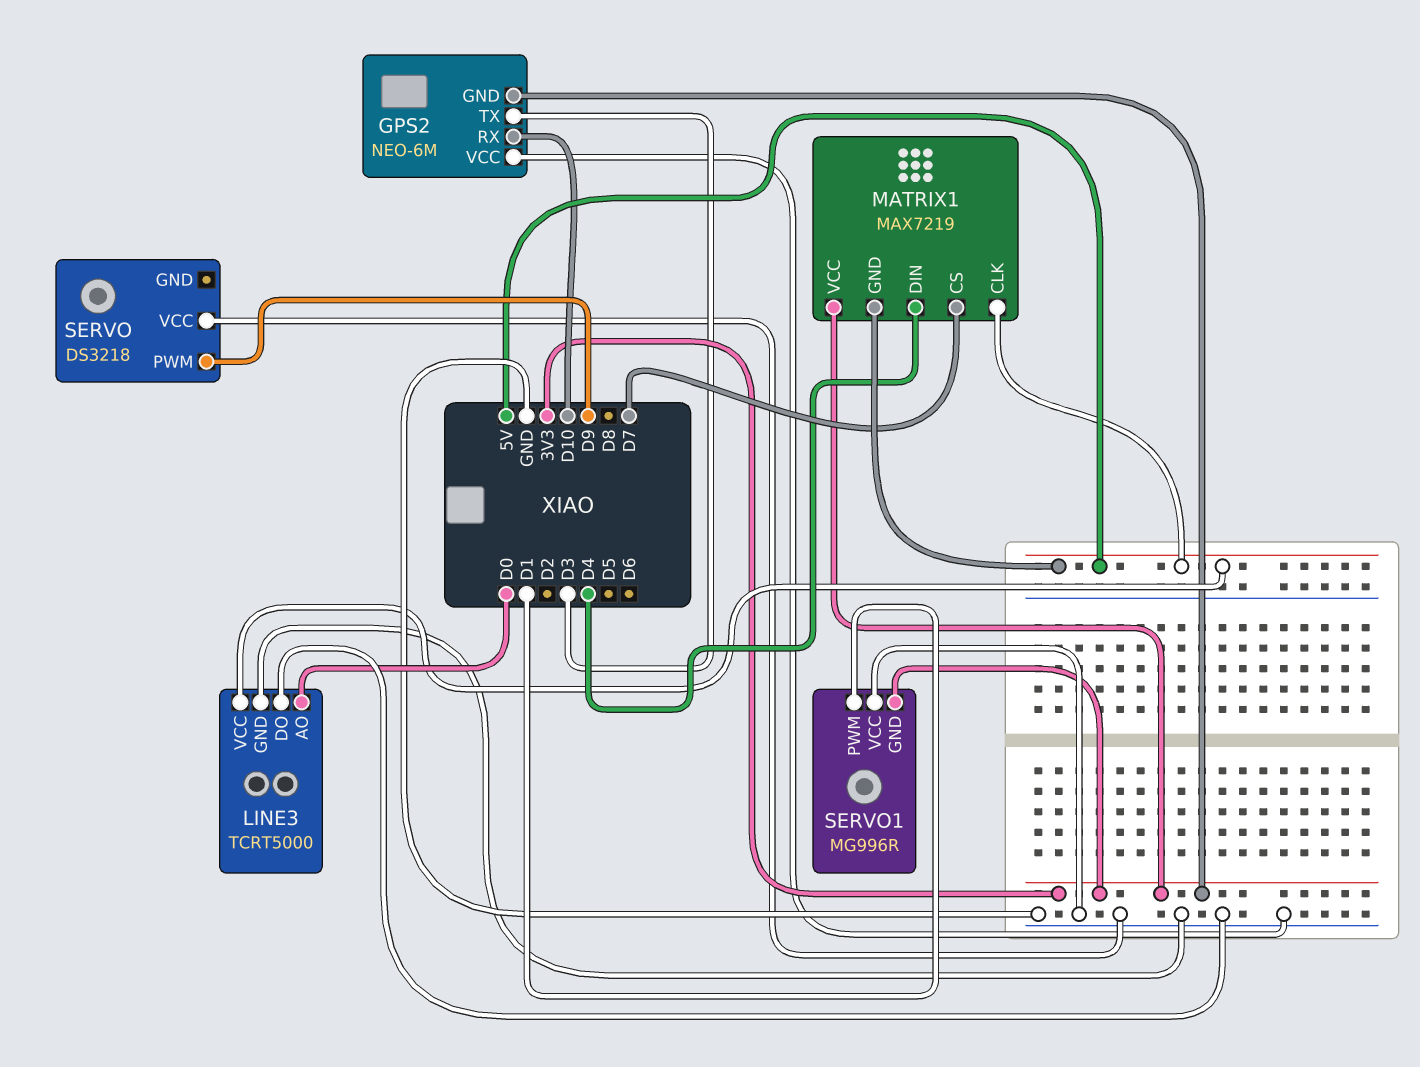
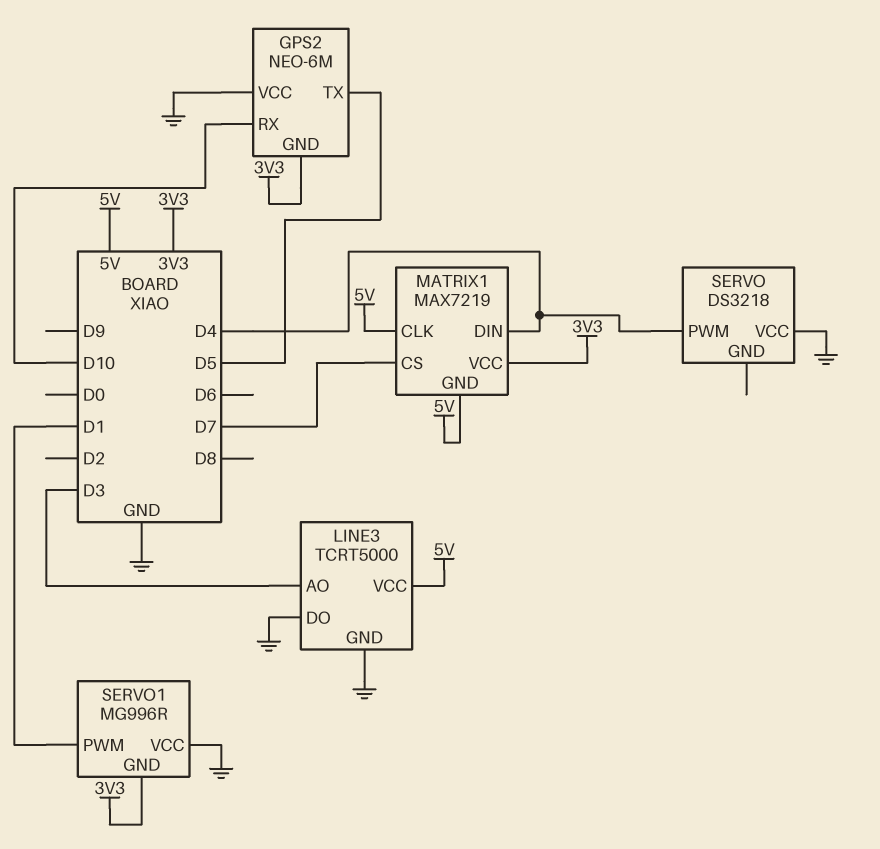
GPS2 pin TX: D3 -> D5
LINE3 pin AO: D0 -> D3
SERVO pin PWM: D9 -> D4

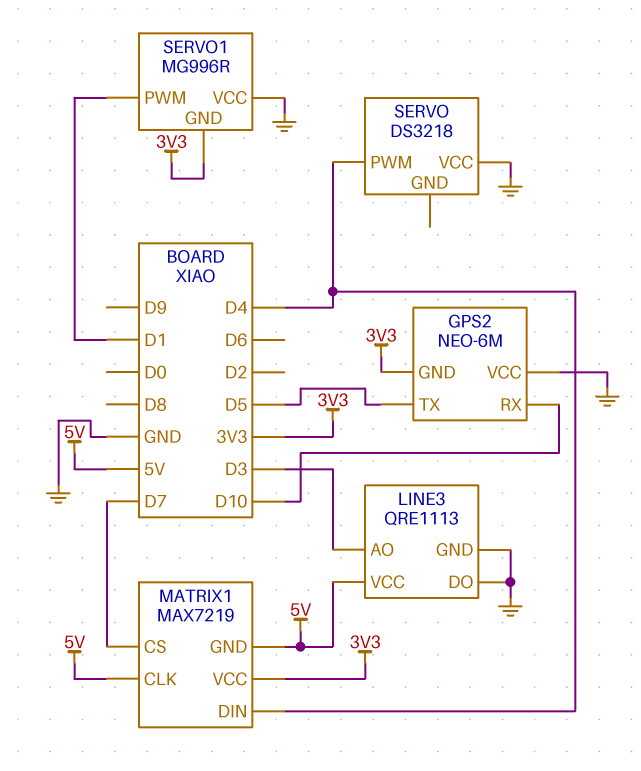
LINE3: TCRT5000 -> QRE1113

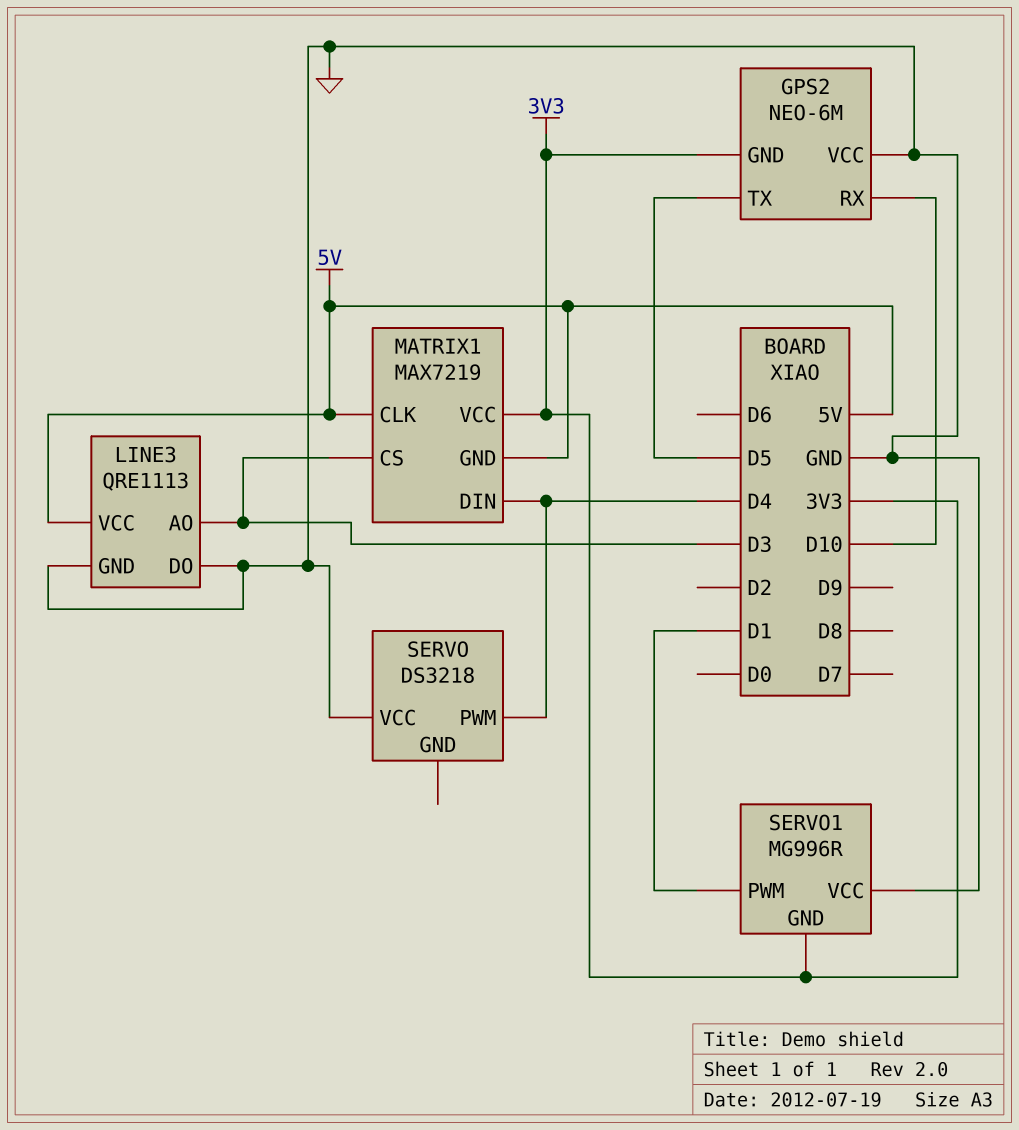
MATRIX1 pin CS: D7 -> D3

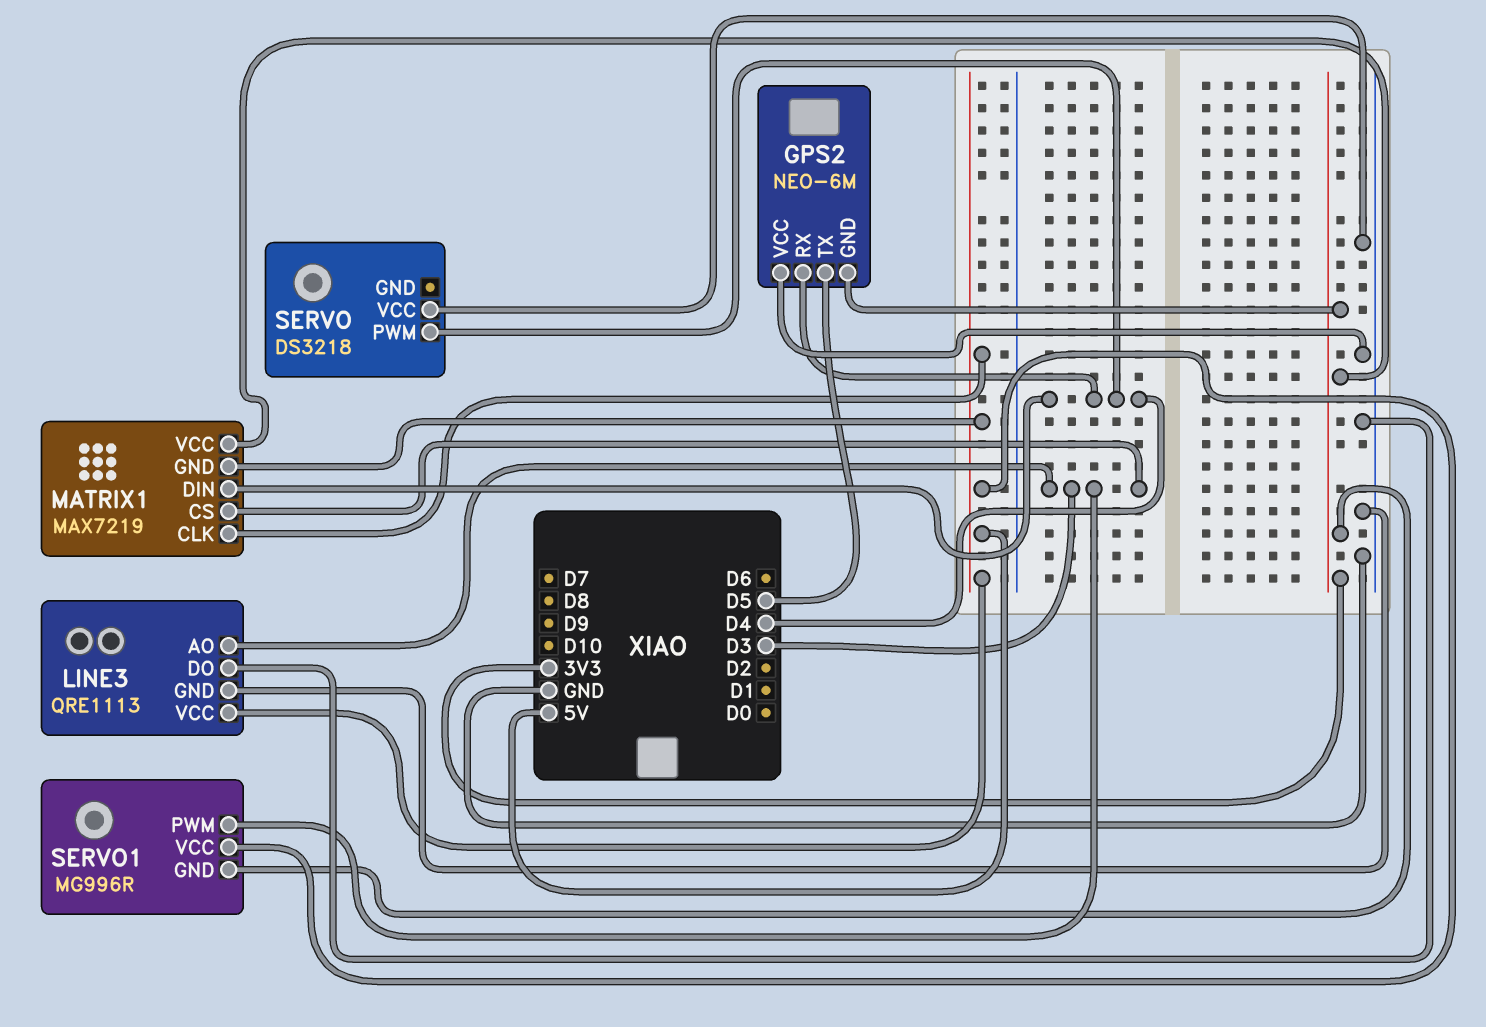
GPS2 pin RX: D10 -> D4
SERVO1 pin PWM: D1 -> D3
SERVO1 pin VCC: GND -> 5V

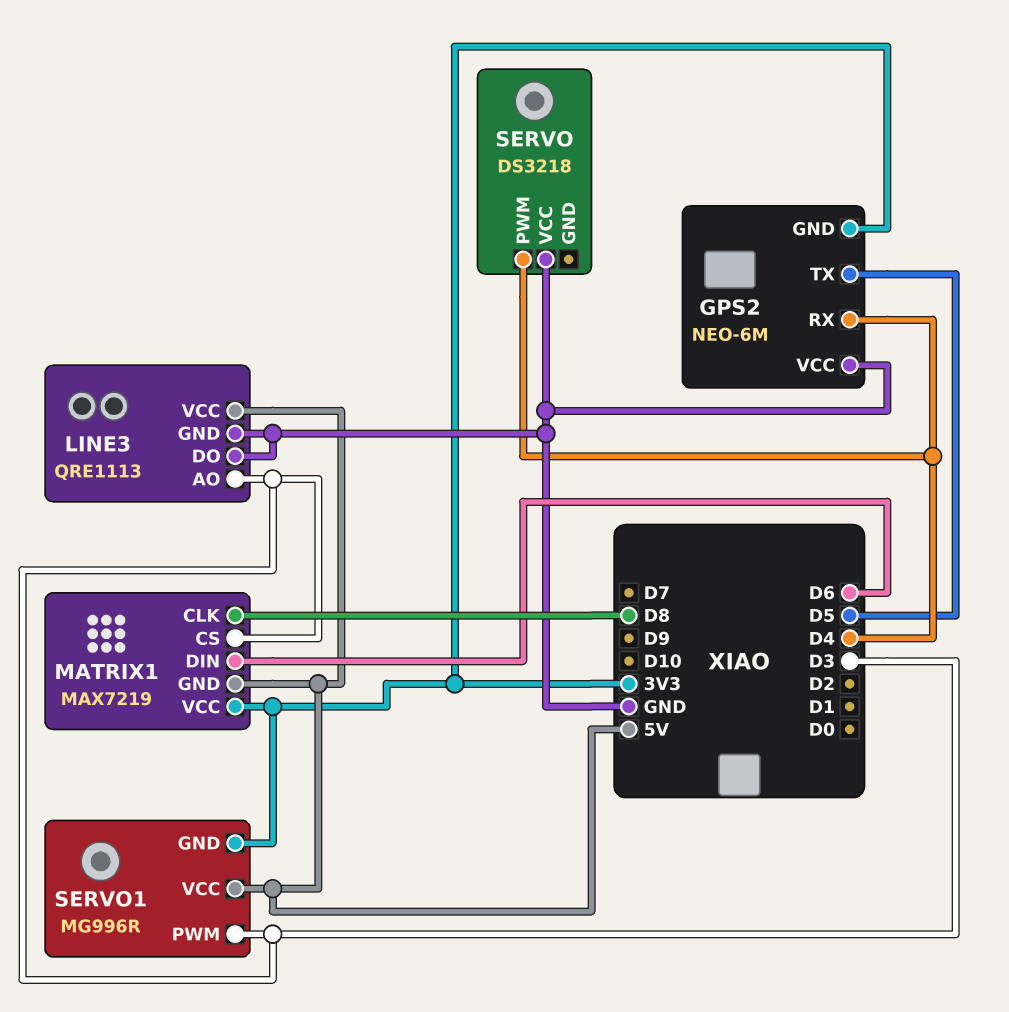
MATRIX1 pin CLK: 5V -> D8
MATRIX1 pin DIN: D4 -> D6

